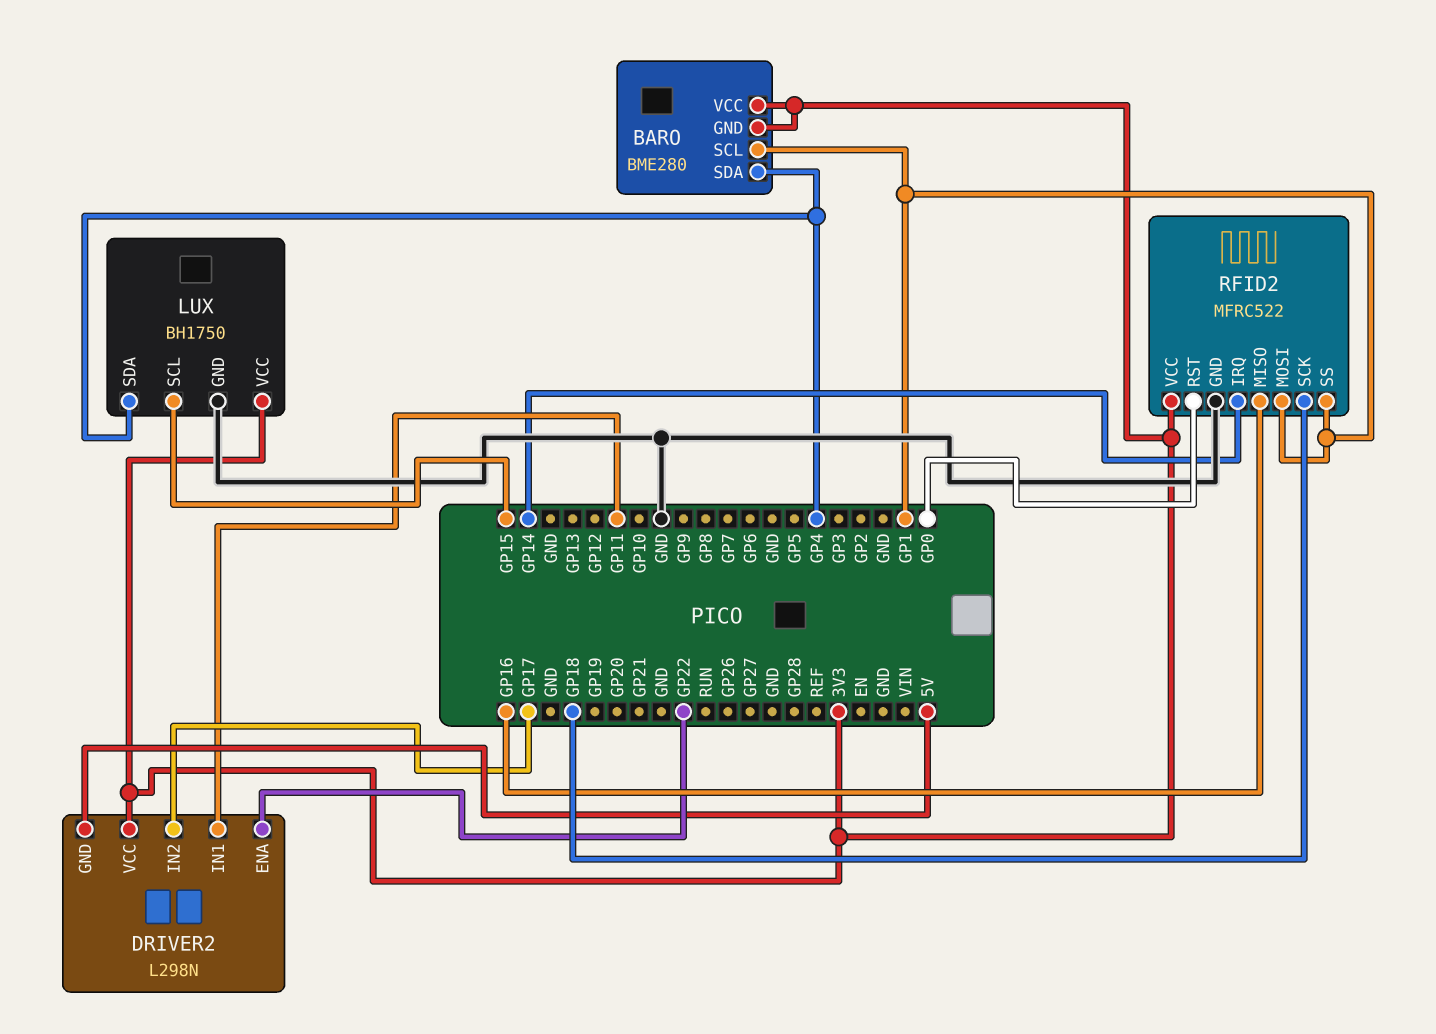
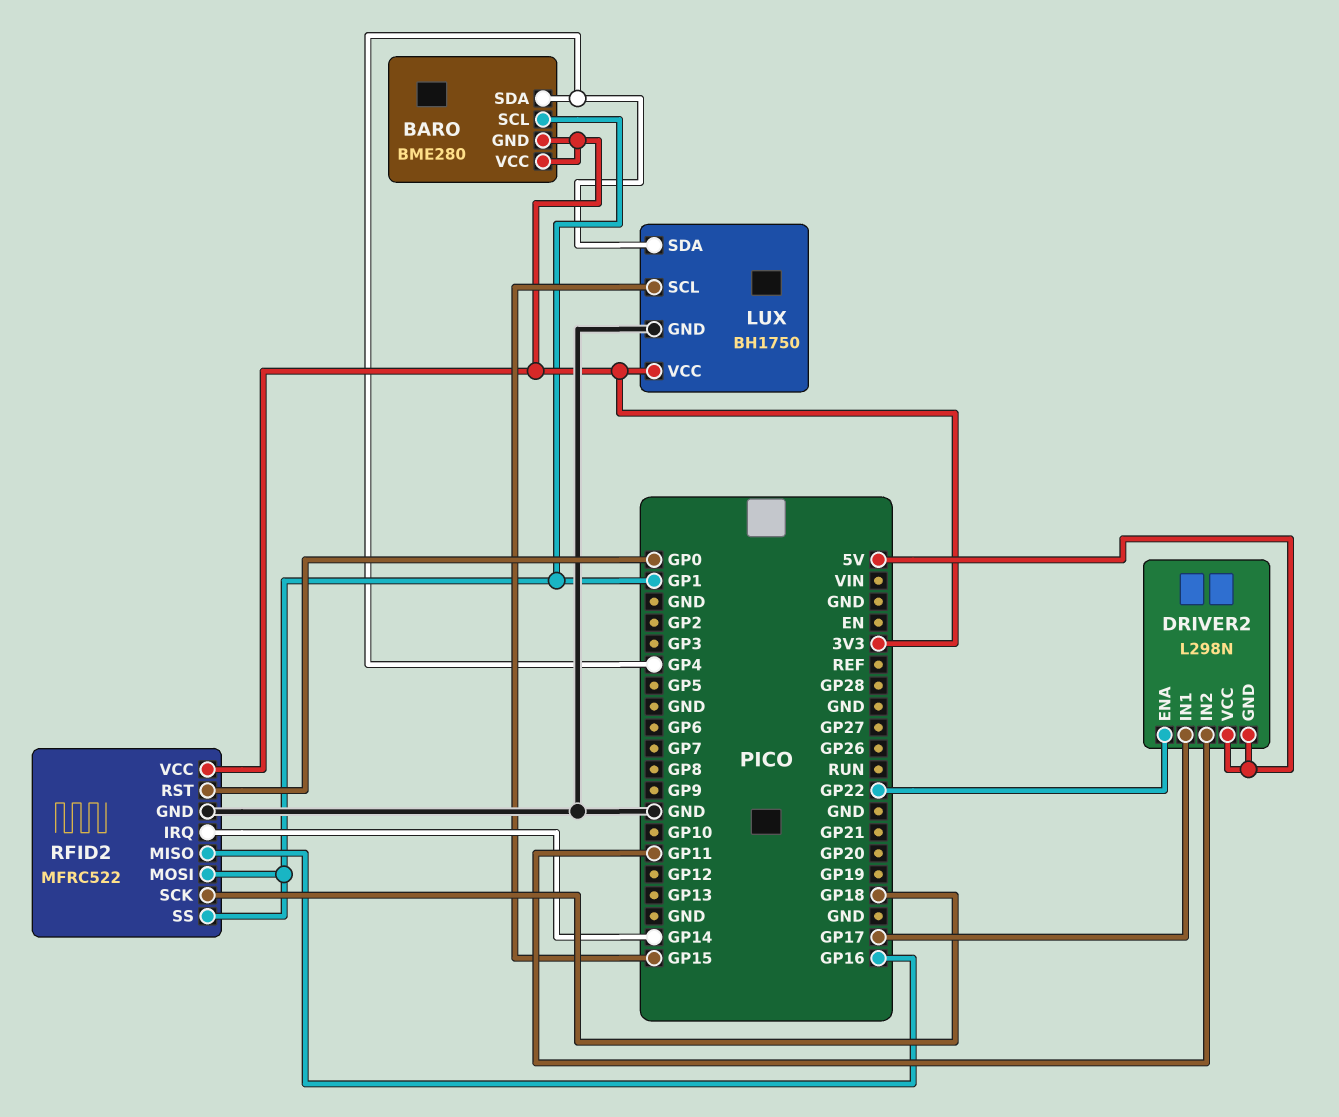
DRIVER2 pin IN1: GP11 -> GP17
DRIVER2 pin IN2: GP17 -> GP11
DRIVER2 pin VCC: 3V3 -> 5V

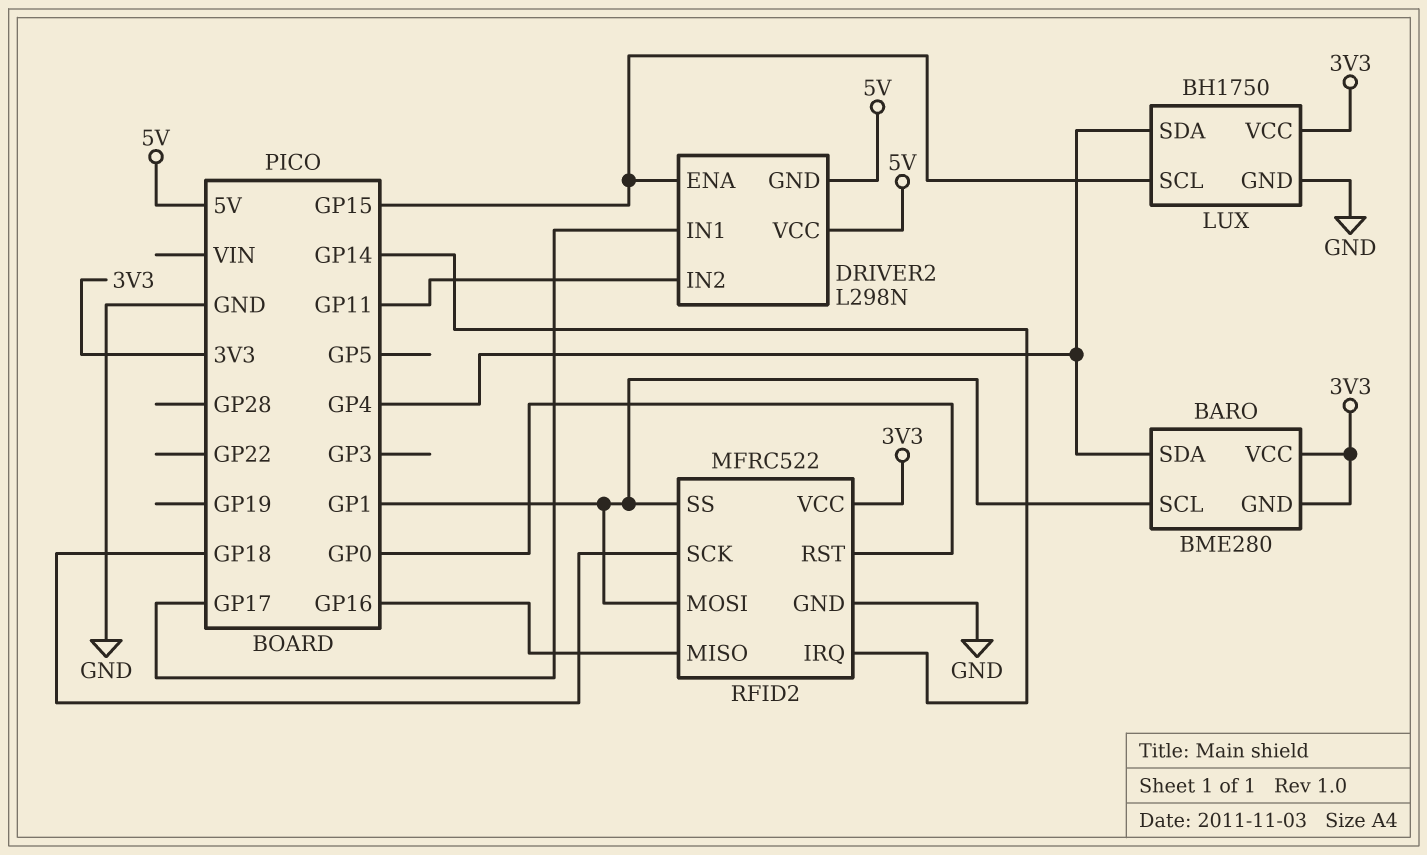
DRIVER2 pin ENA: GP22 -> GP15

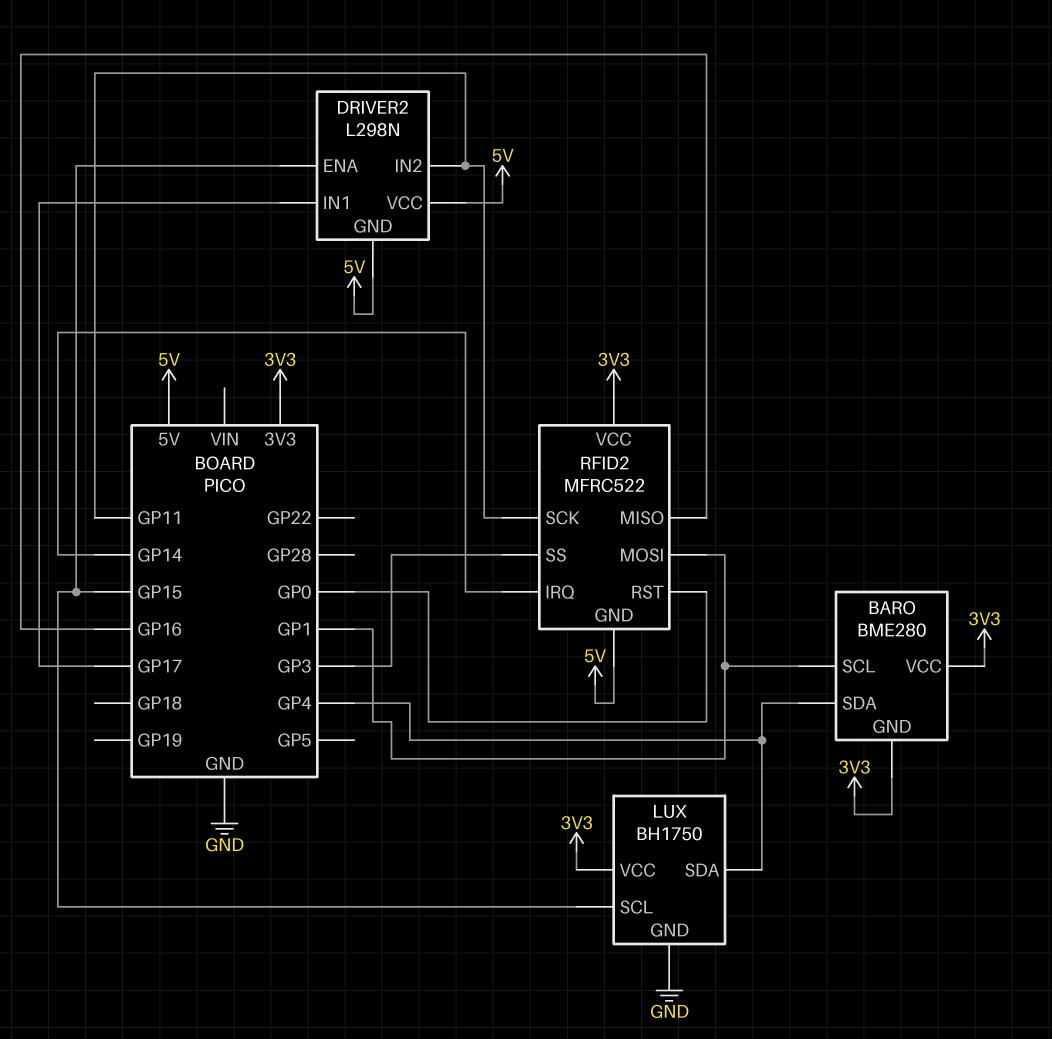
RFID2 pin GND: GND -> 5V
RFID2 pin SCK: GP18 -> GP11
RFID2 pin SS: GP1 -> GP3

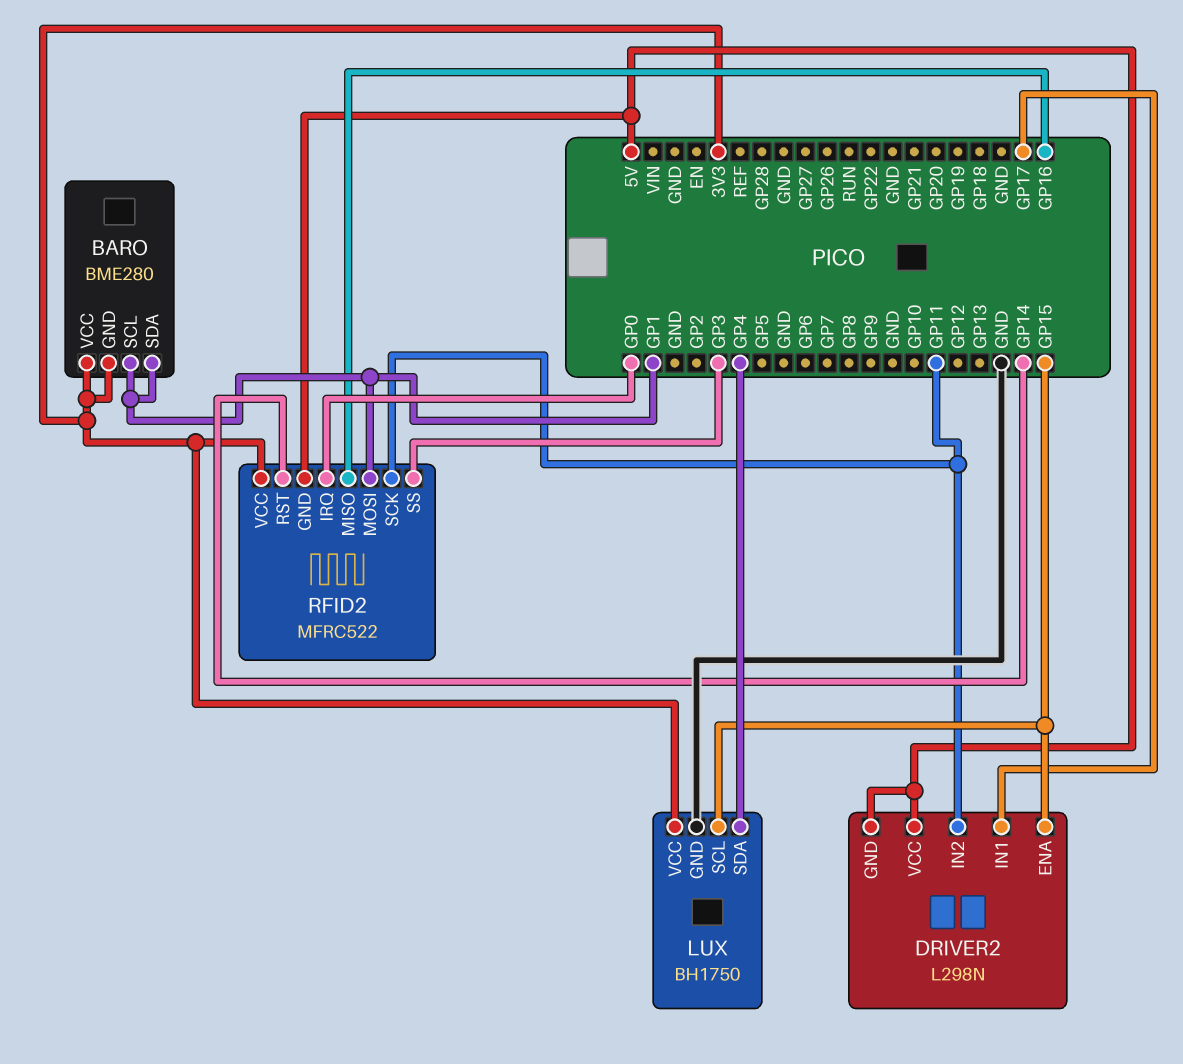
BARO pin SDA: GP4 -> GP1
RFID2 pin IRQ: GP14 -> GP0
RFID2 pin RST: GP0 -> GP14

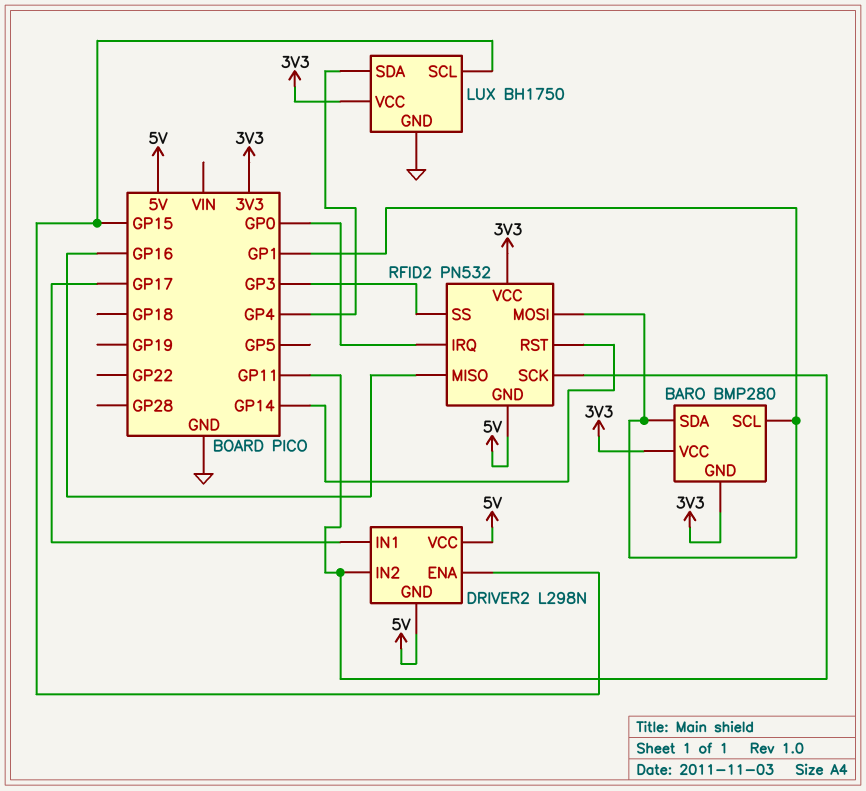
BARO: BME280 -> BMP280
RFID2: MFRC522 -> PN532

